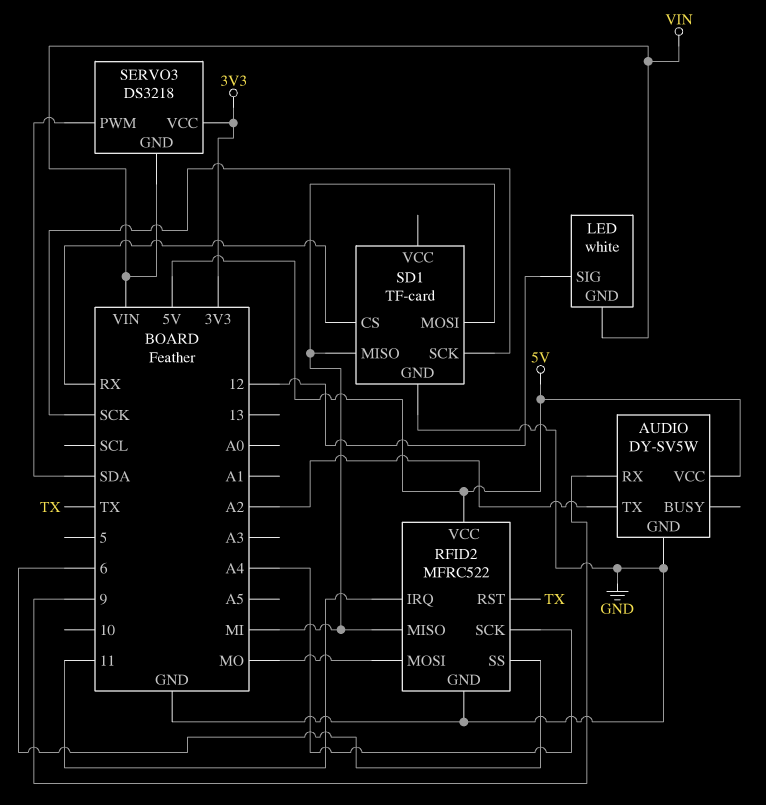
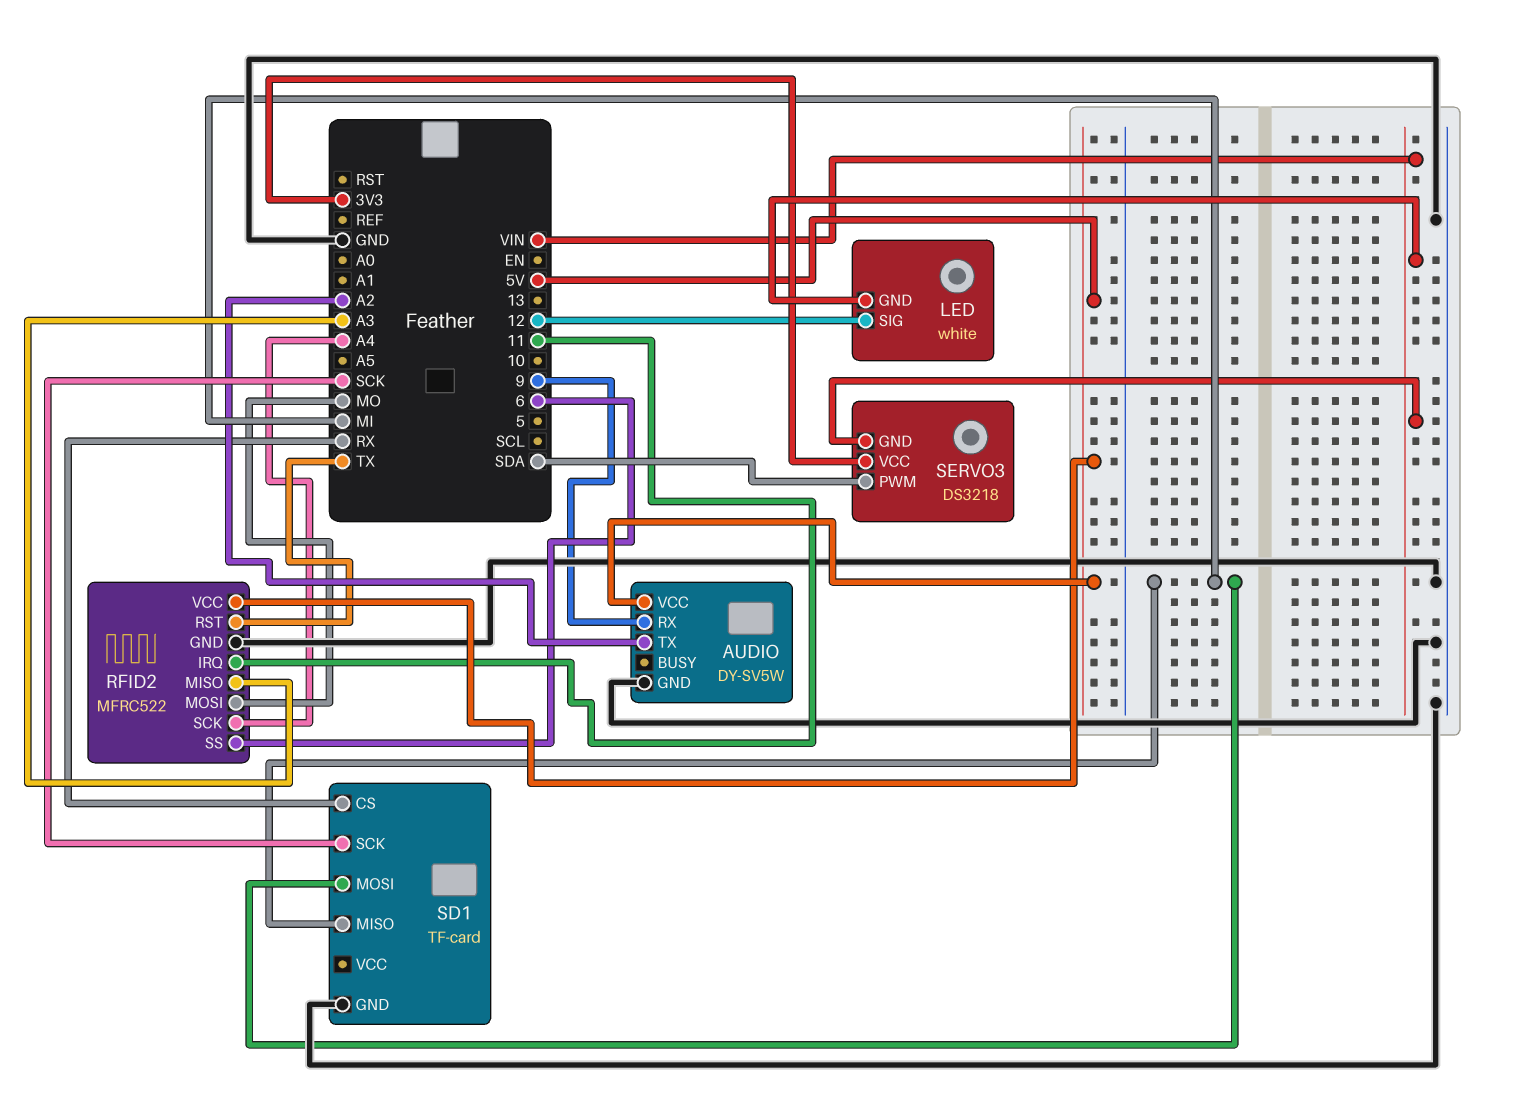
RFID2 pin MISO: MI -> A3

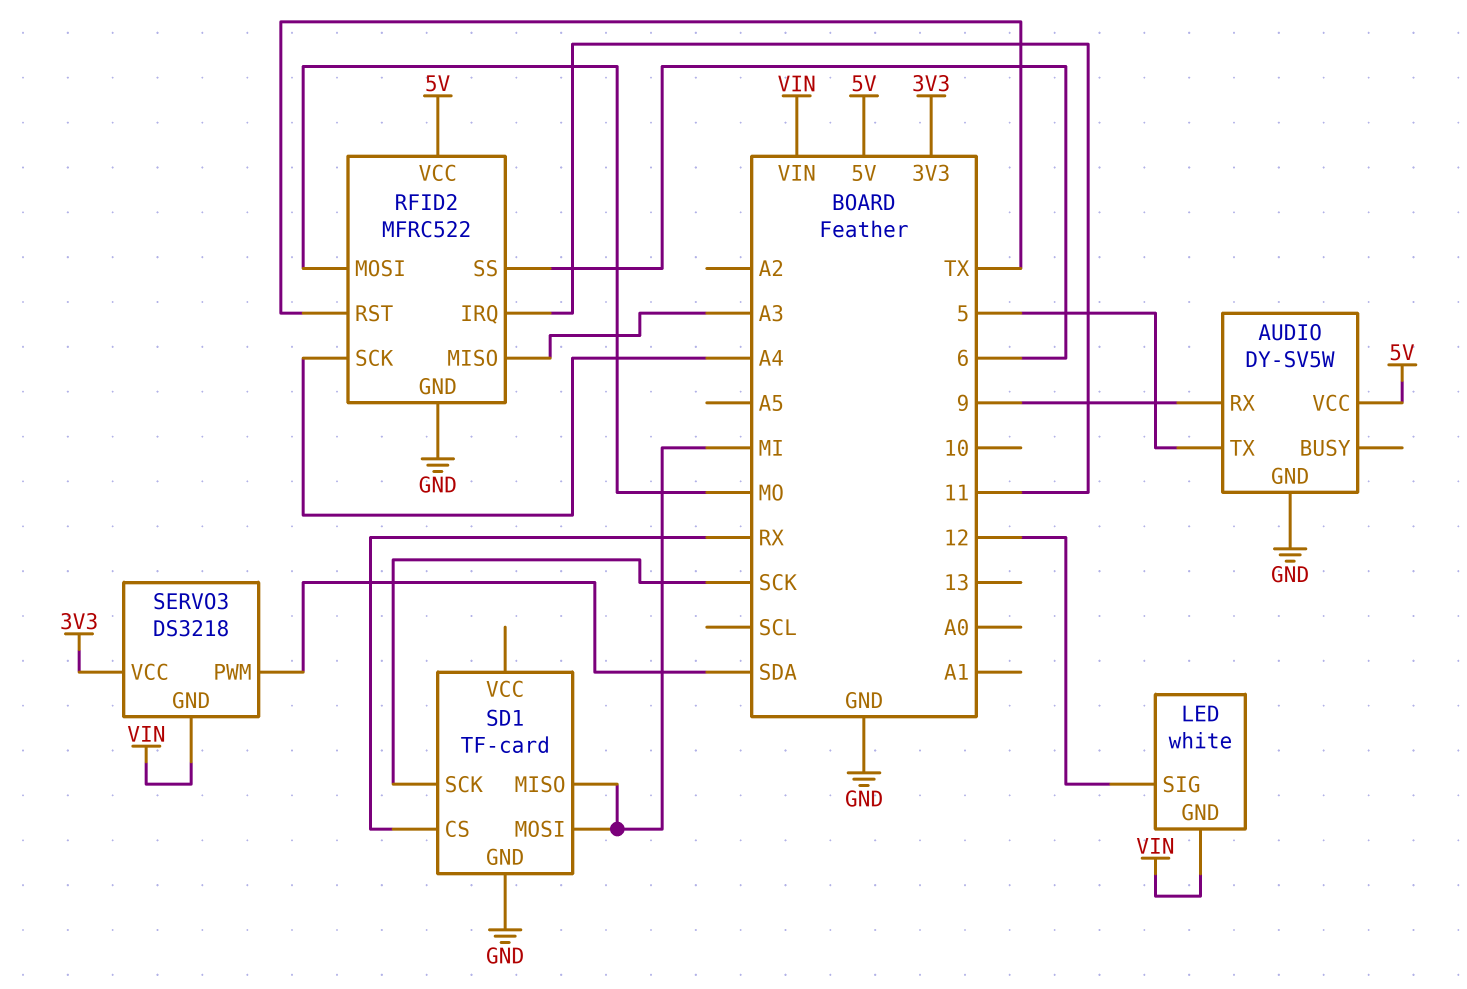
AUDIO pin TX: A2 -> 5

